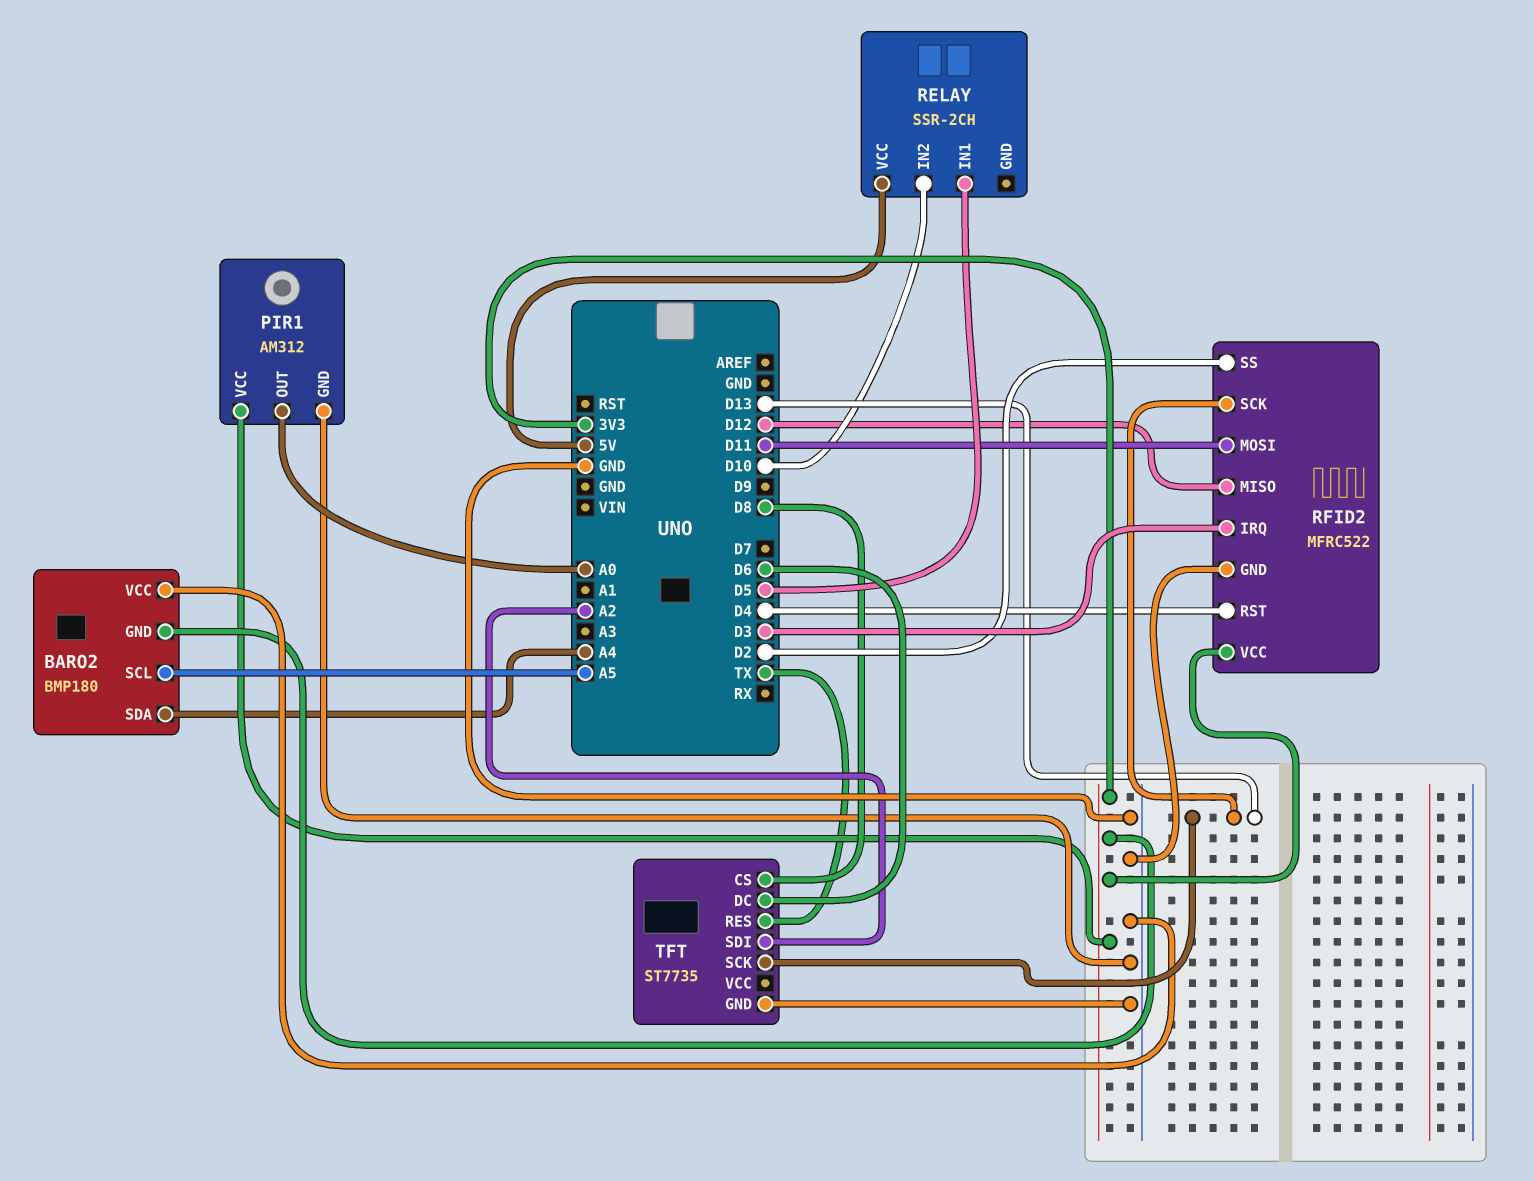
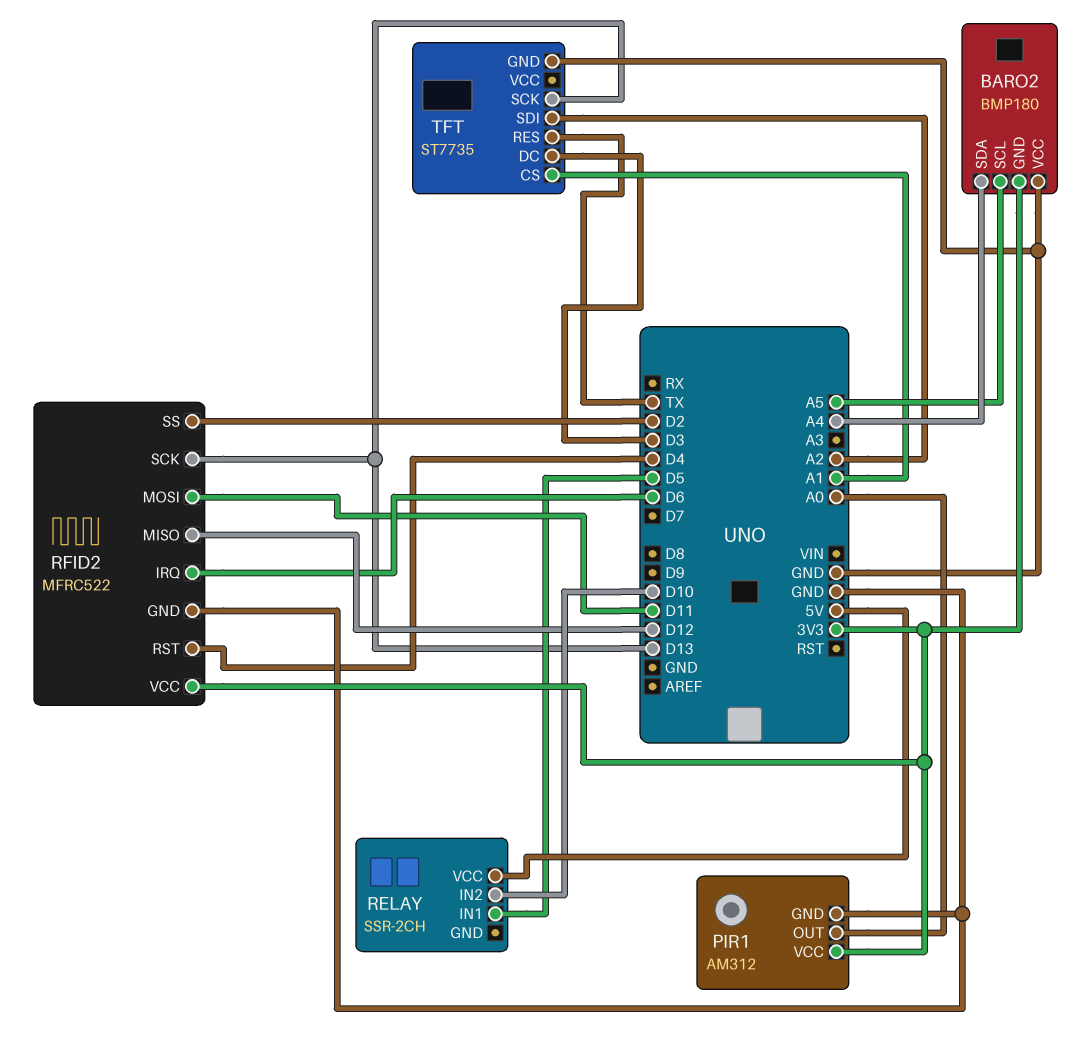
RFID2 pin IRQ: D3 -> D6
TFT pin CS: D8 -> A1
TFT pin DC: D6 -> D3

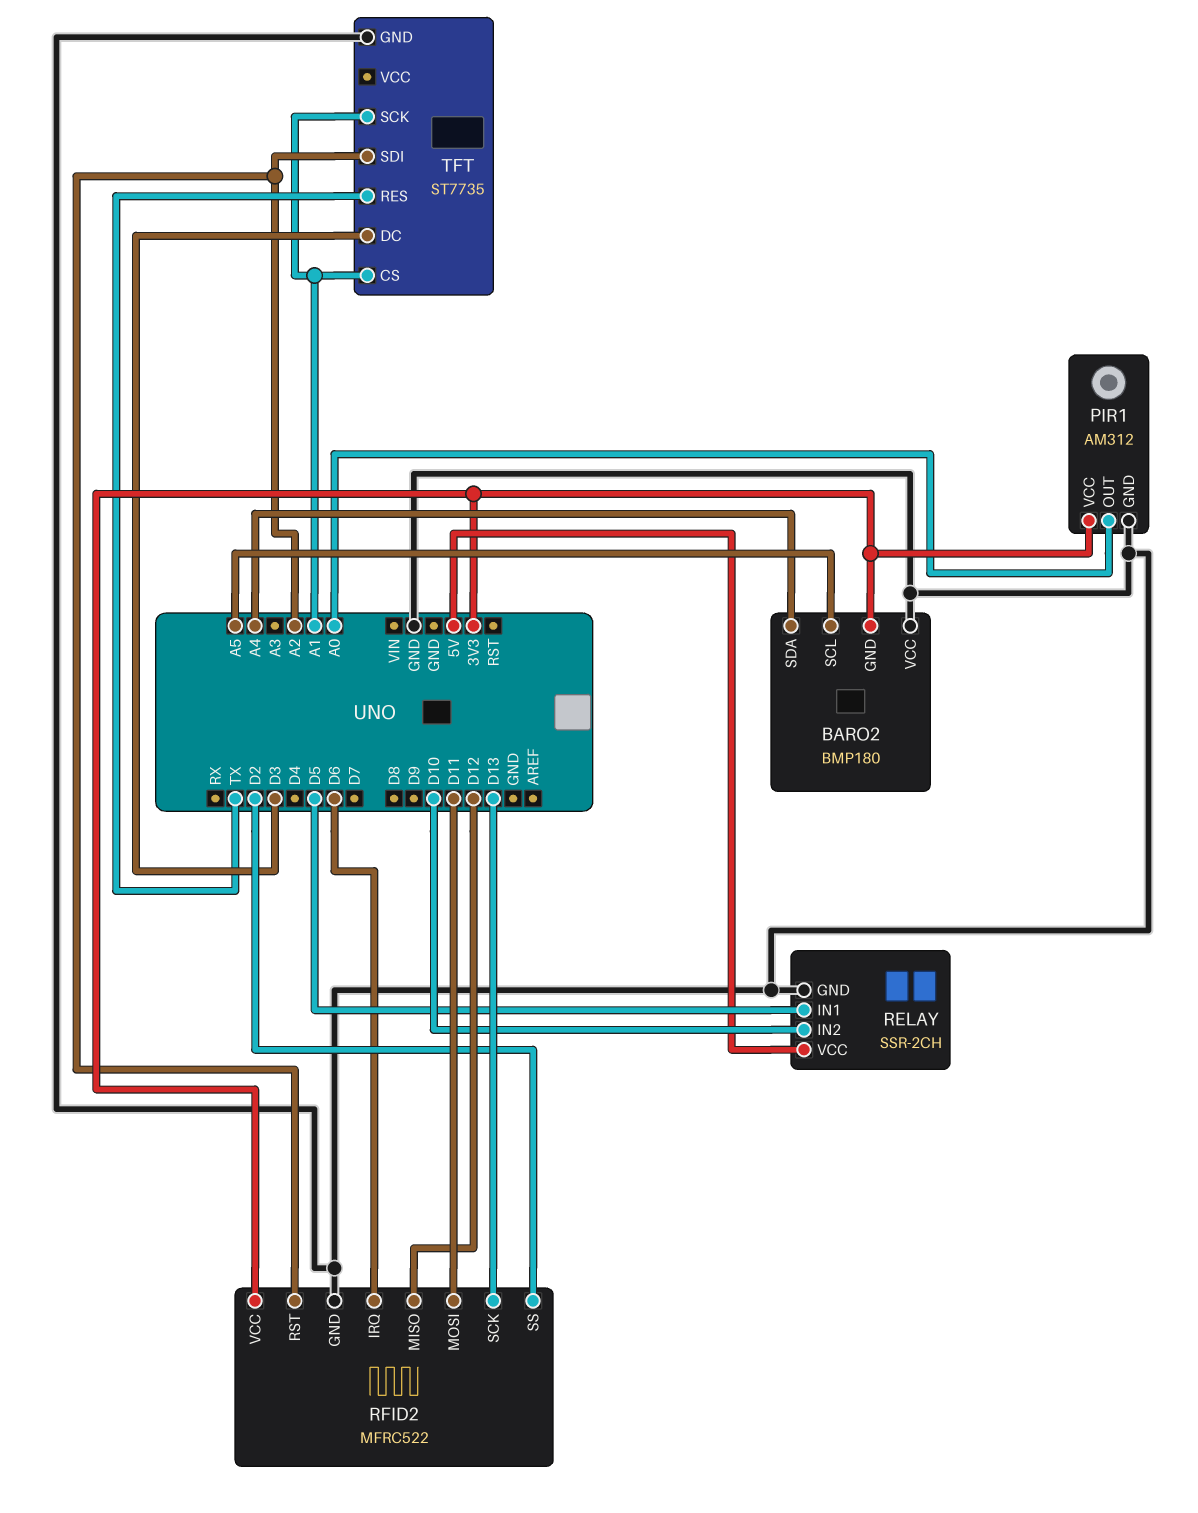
RELAY pin GND: none -> GND
RFID2 pin RST: D4 -> A2
TFT pin SCK: D13 -> A1

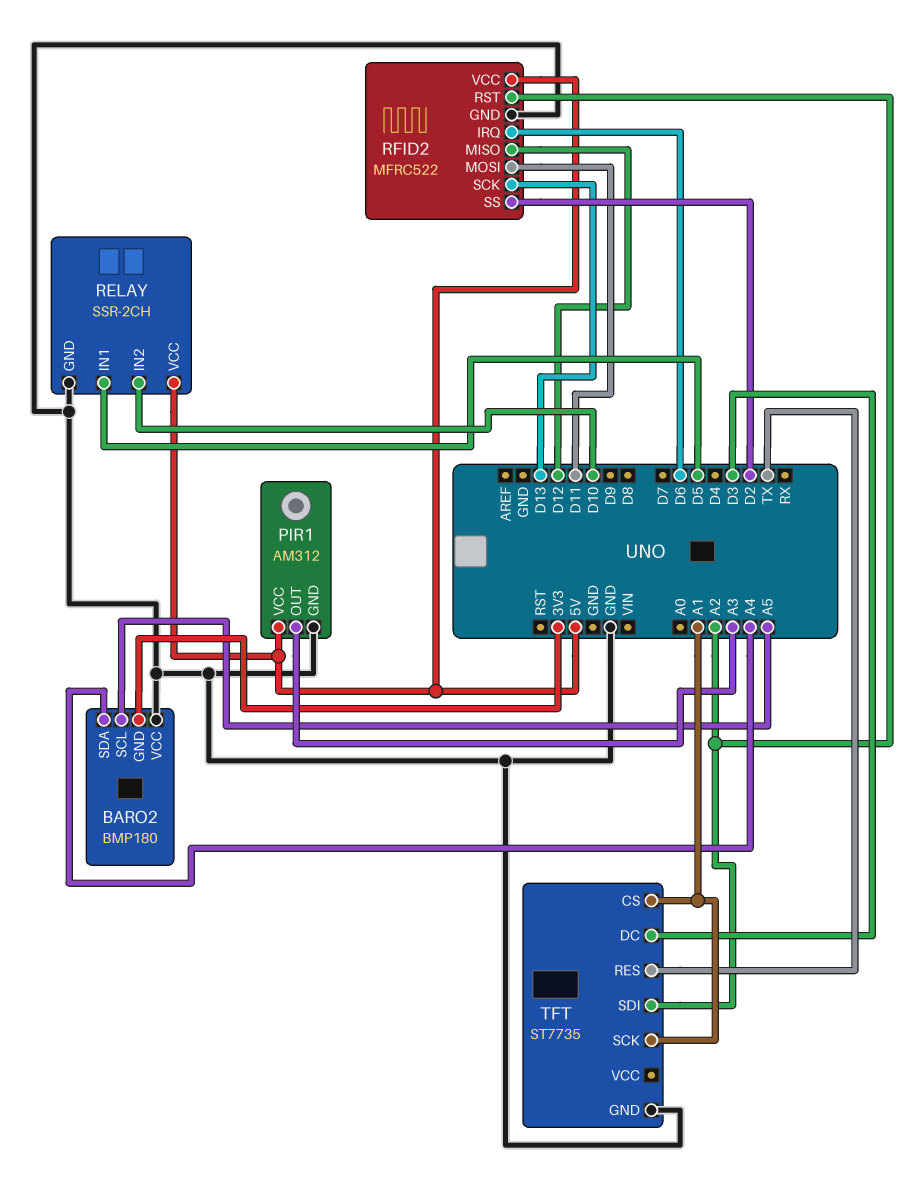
PIR1 pin OUT: A0 -> A3
PIR1 pin VCC: 3V3 -> 5V
RFID2 pin VCC: 3V3 -> 5V

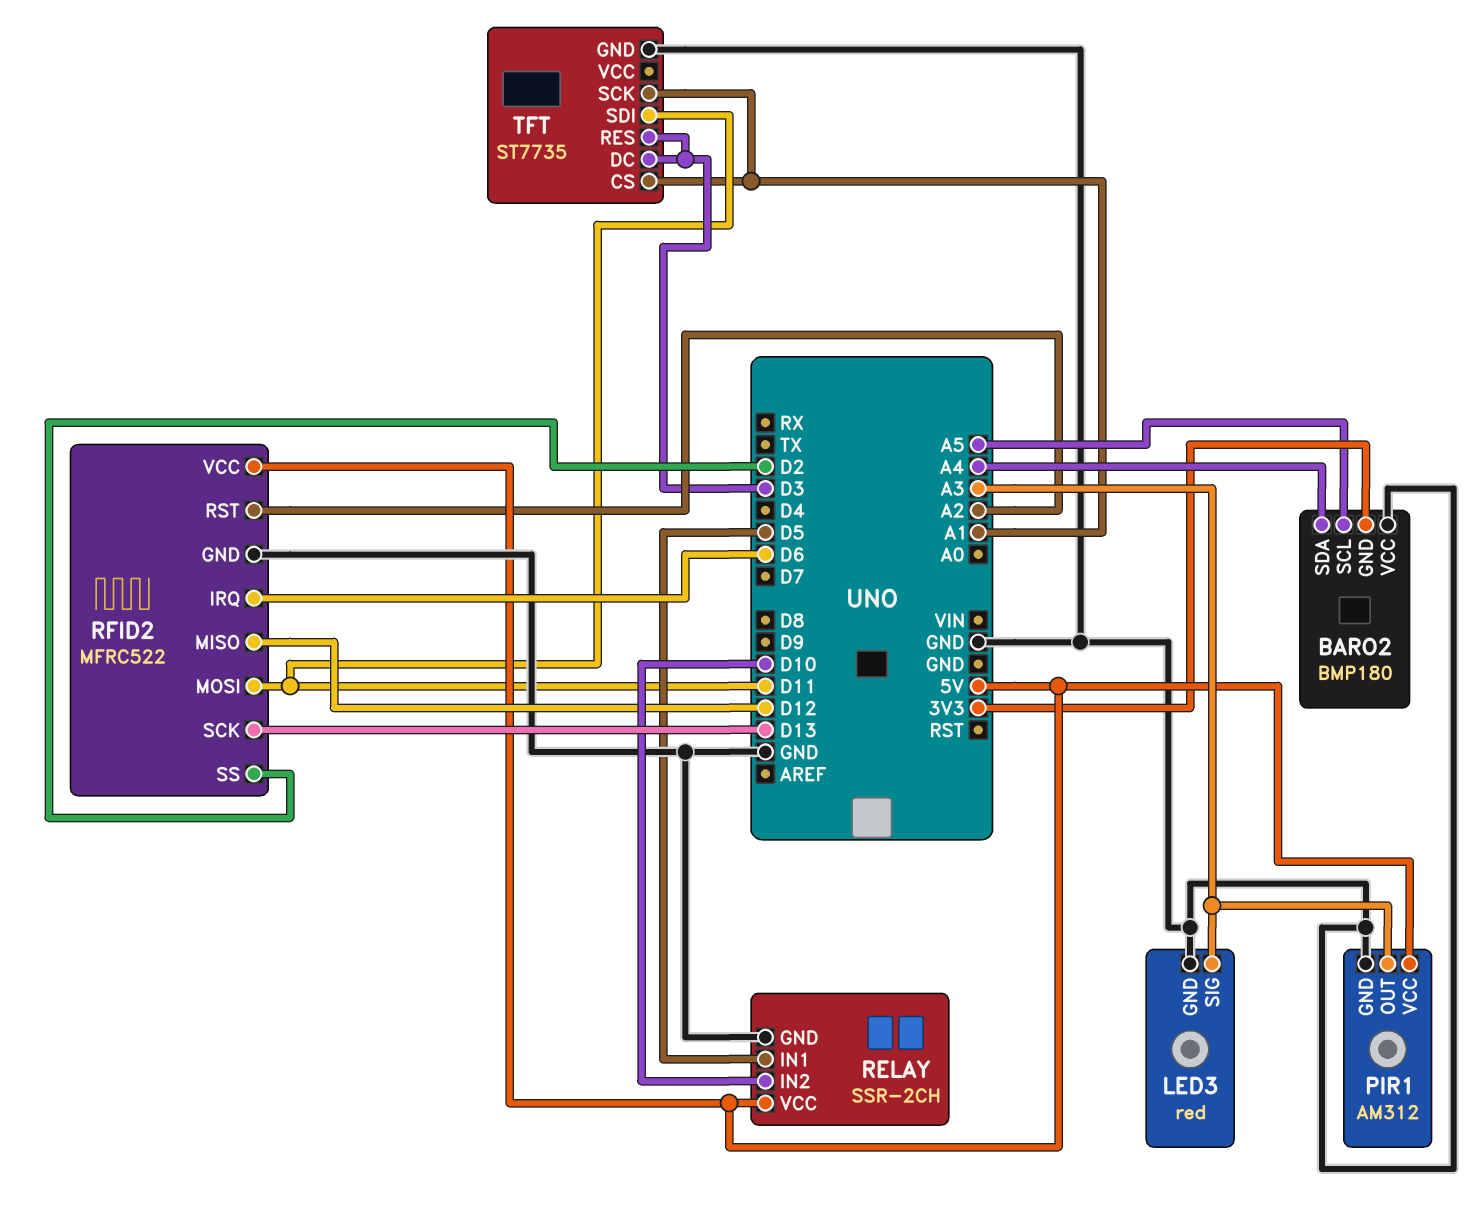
LED3: none -> red
LED3 pin GND: none -> GND
LED3 pin SIG: none -> A3
TFT pin RES: TX -> D3
TFT pin SDI: A2 -> D11

